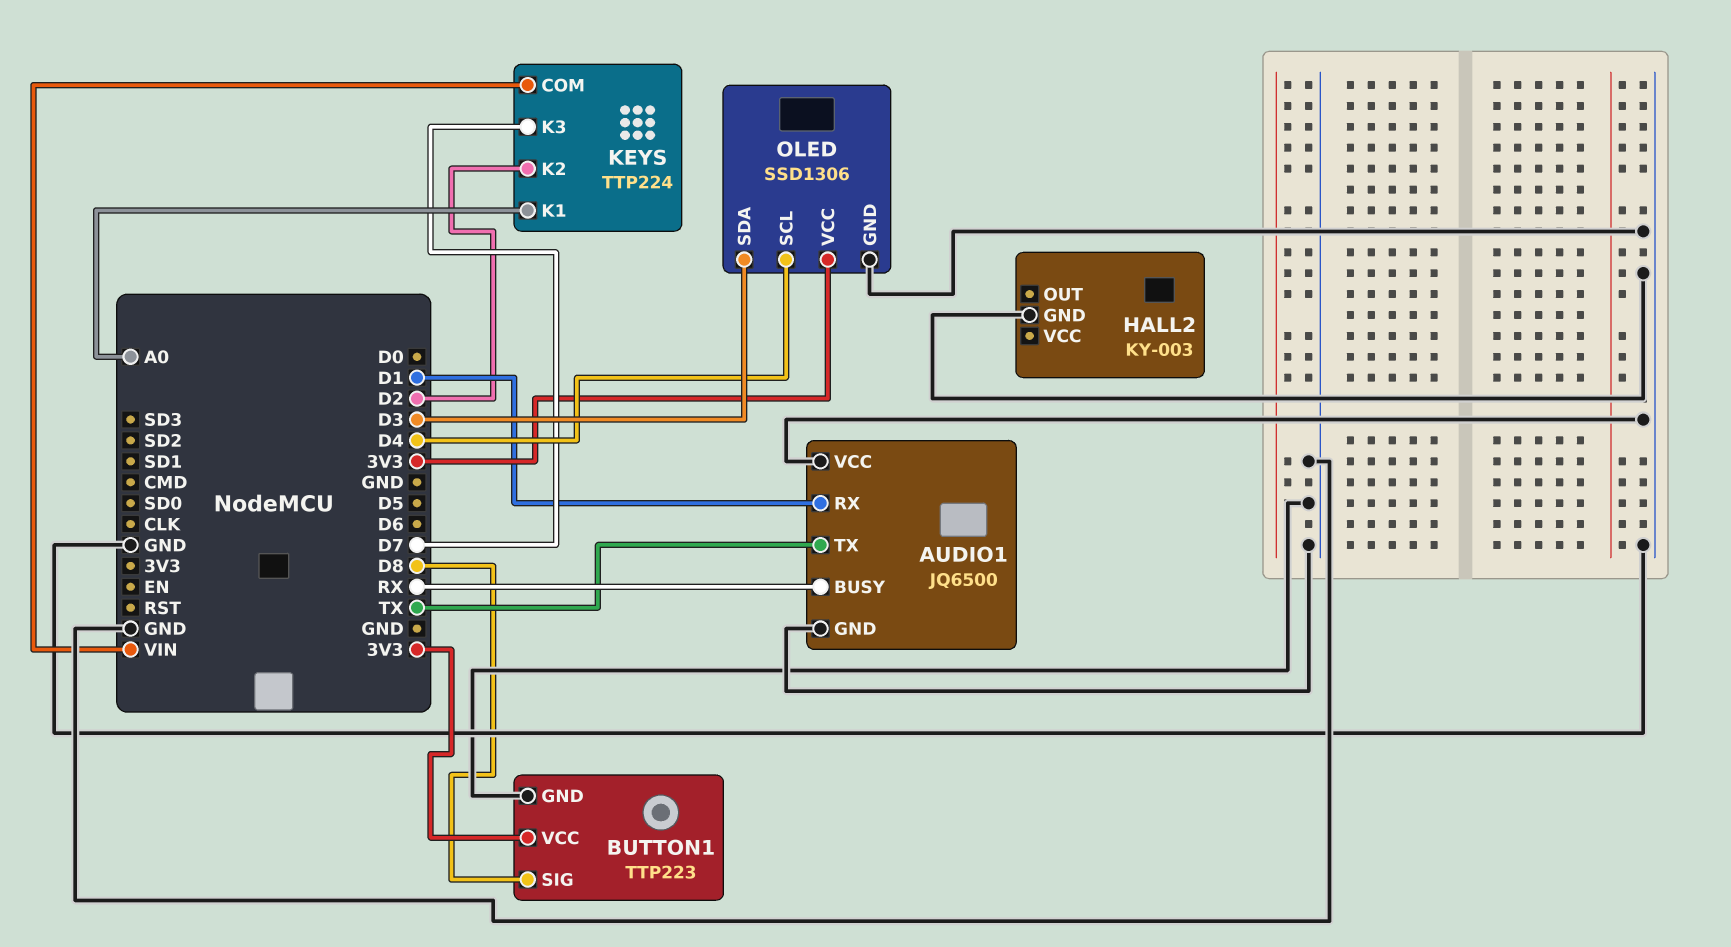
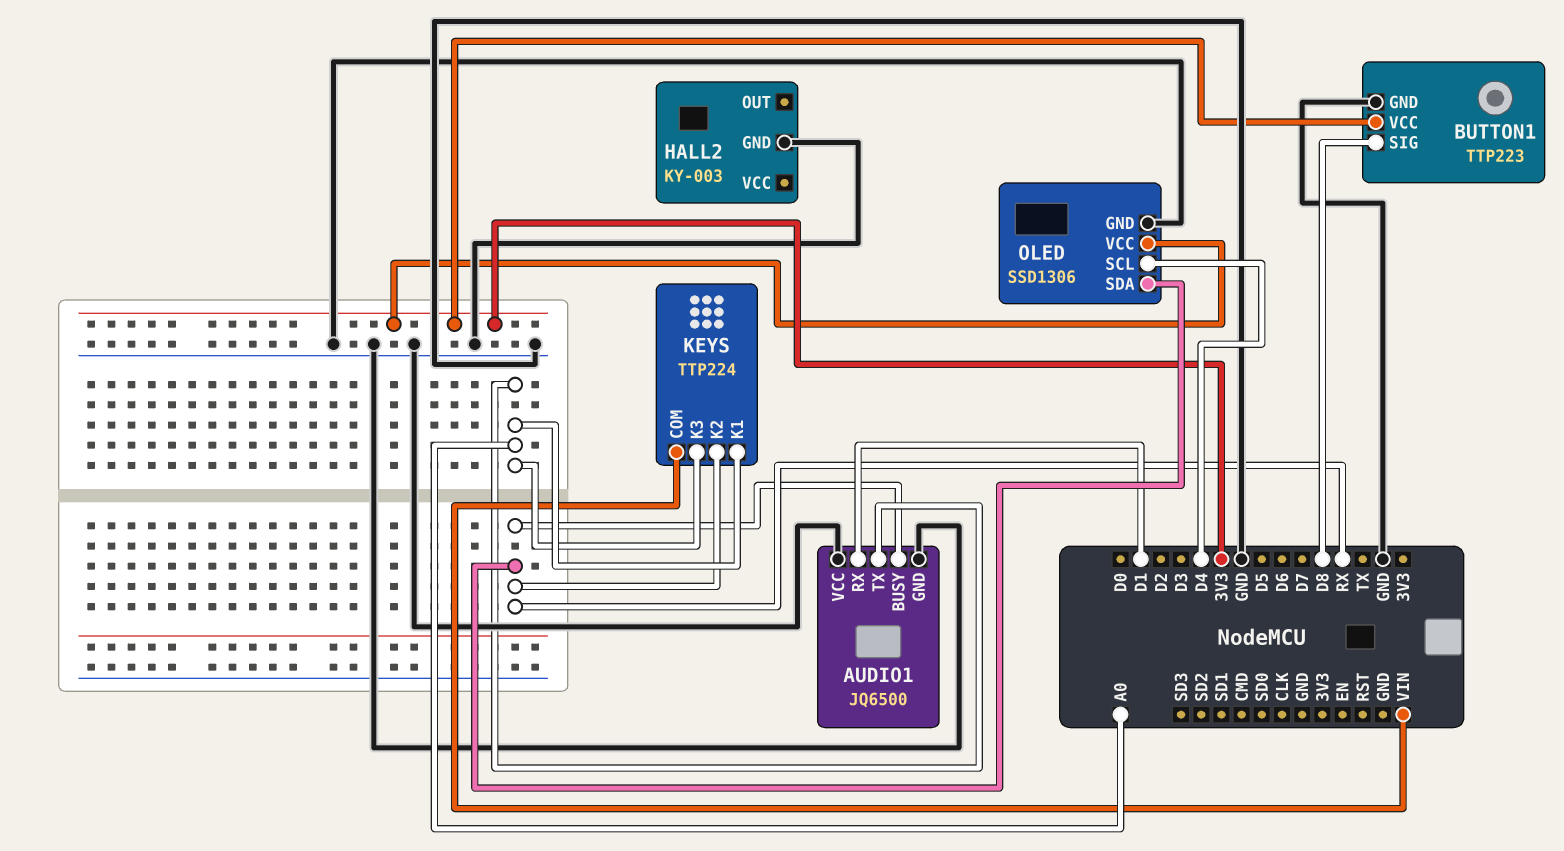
AUDIO1 pin TX: TX -> A0
KEYS pin K2: D2 -> RX
KEYS pin K3: D7 -> A0
OLED pin SDA: D3 -> RX

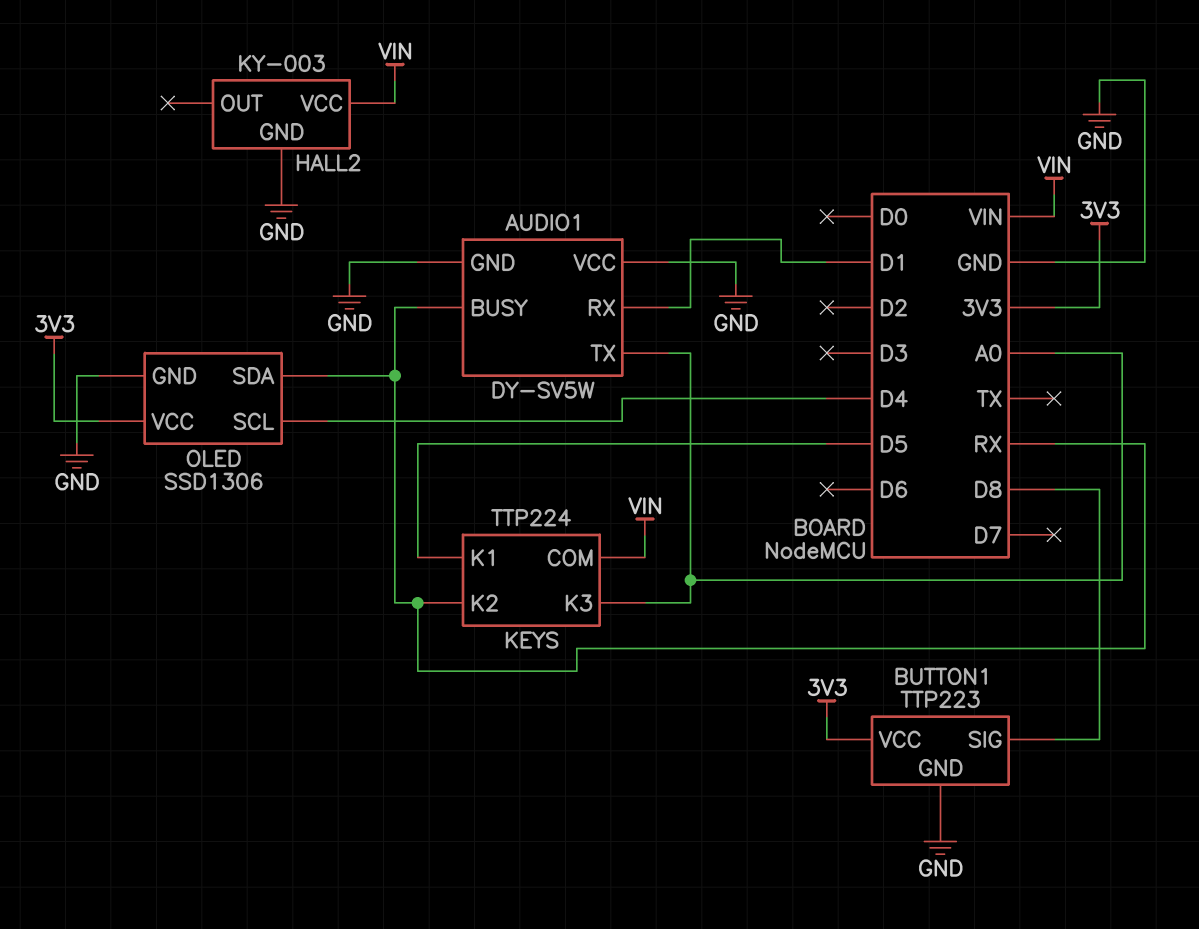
AUDIO1: JQ6500 -> DY-SV5W
HALL2 pin VCC: none -> VIN
KEYS pin K1: A0 -> D5

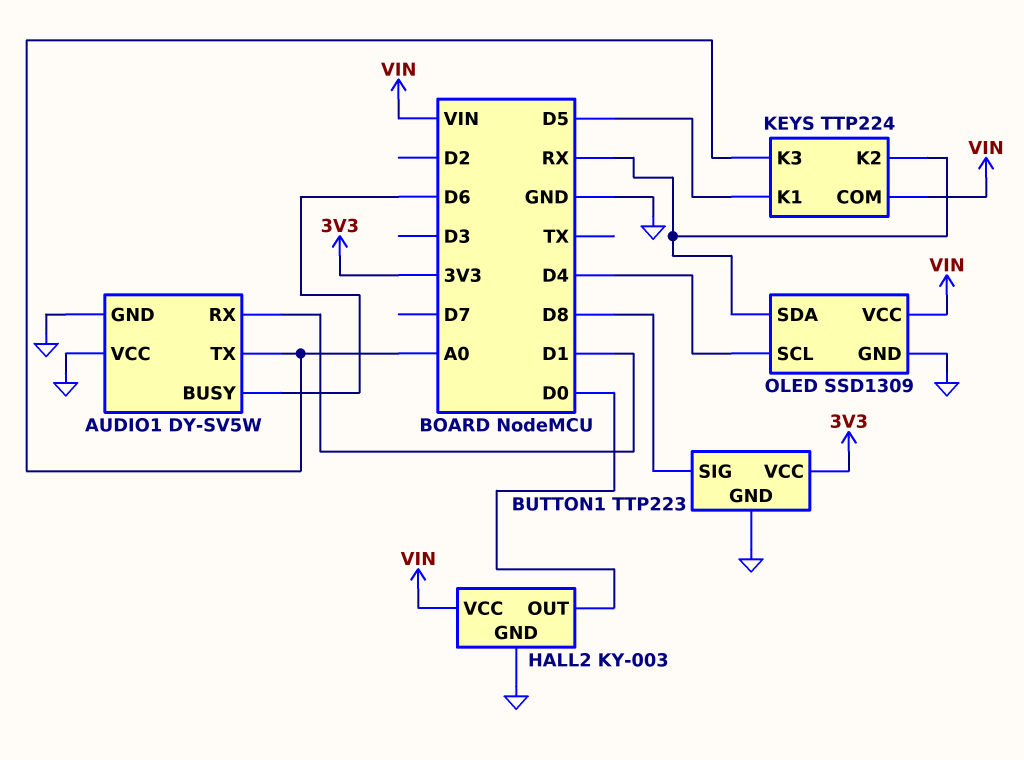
AUDIO1 pin BUSY: RX -> D6
HALL2 pin OUT: none -> D0
OLED: SSD1306 -> SSD1309
OLED pin VCC: 3V3 -> VIN

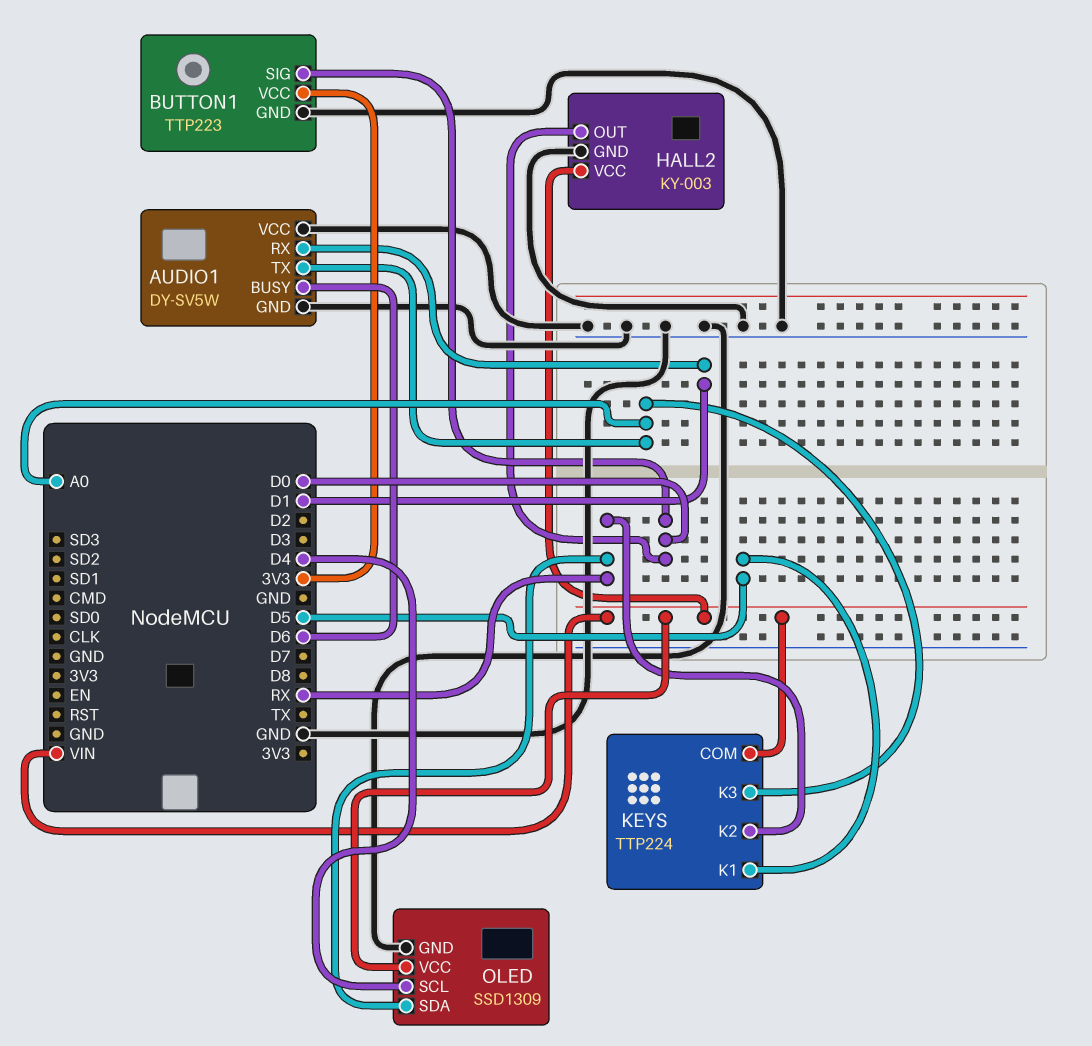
BUTTON1 pin SIG: D8 -> D0

